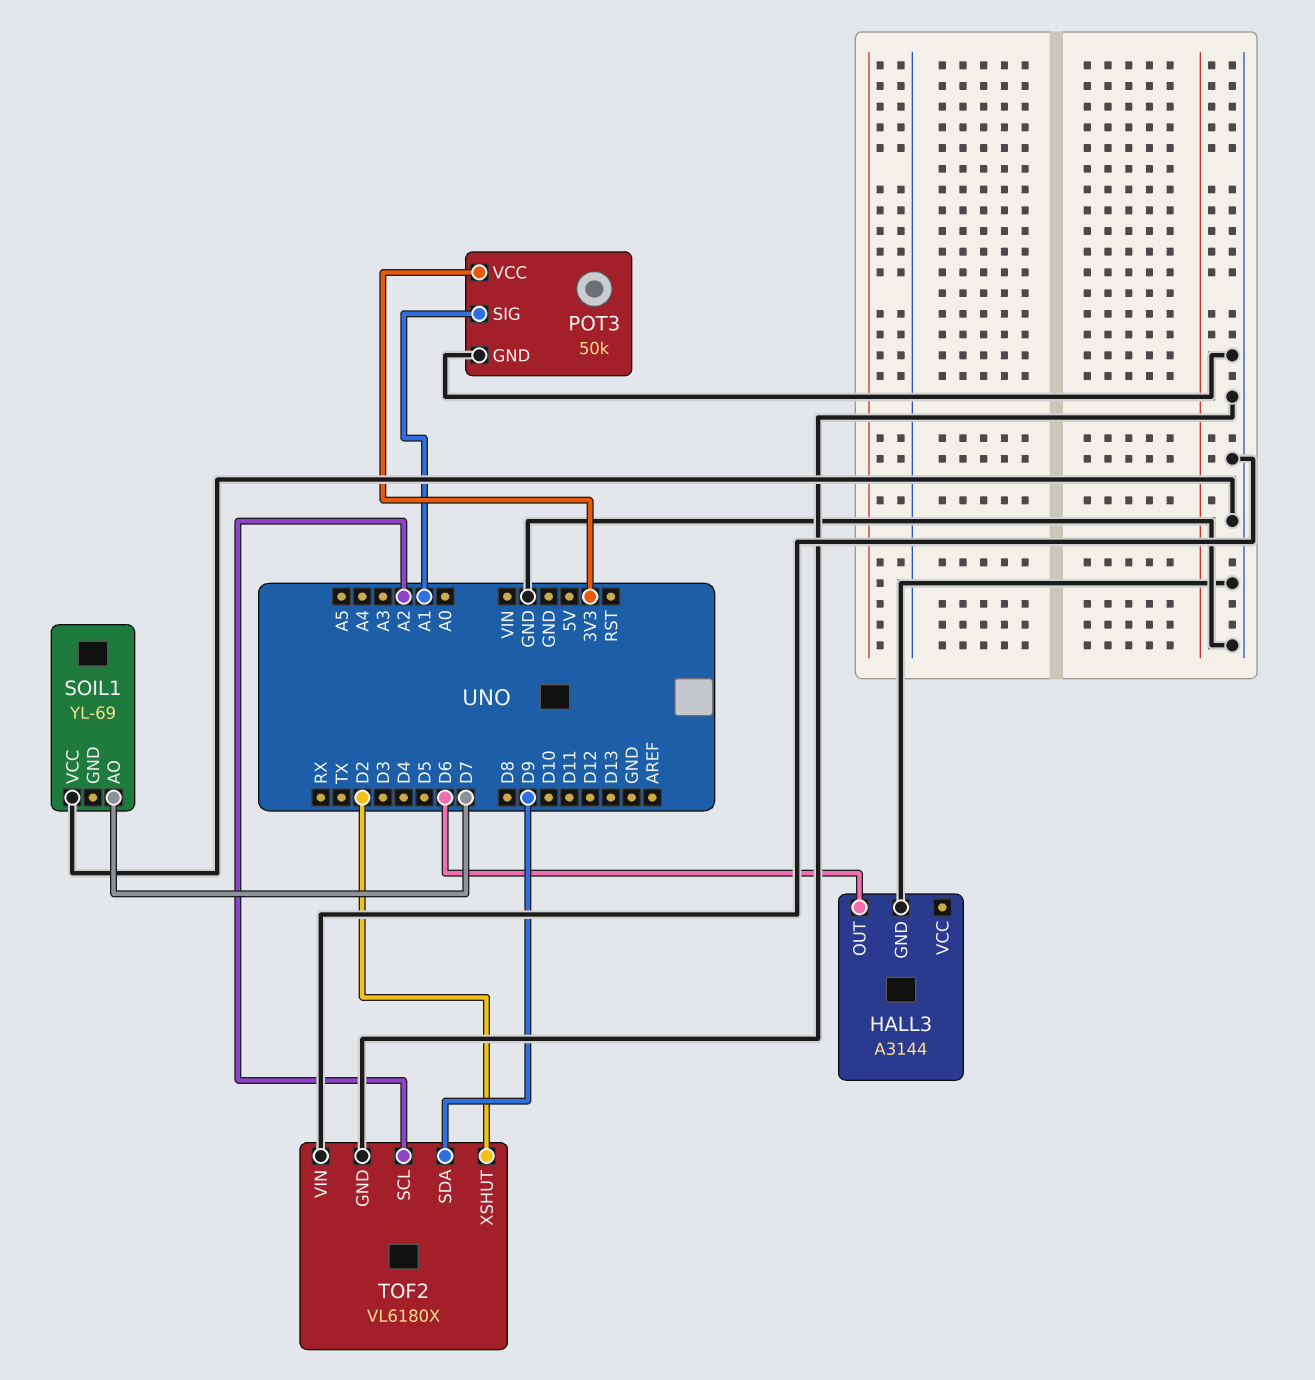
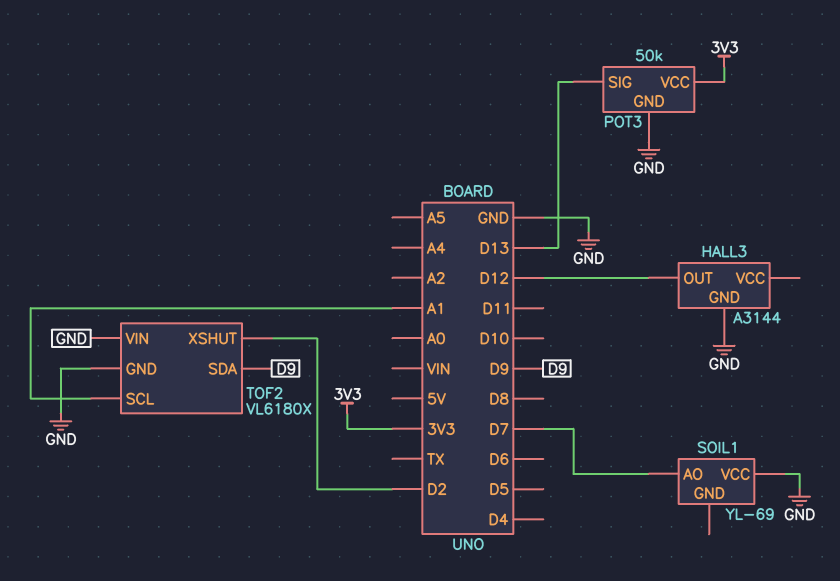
HALL3 pin OUT: D6 -> D12
POT3 pin SIG: A1 -> D13
TOF2 pin SCL: A2 -> A1

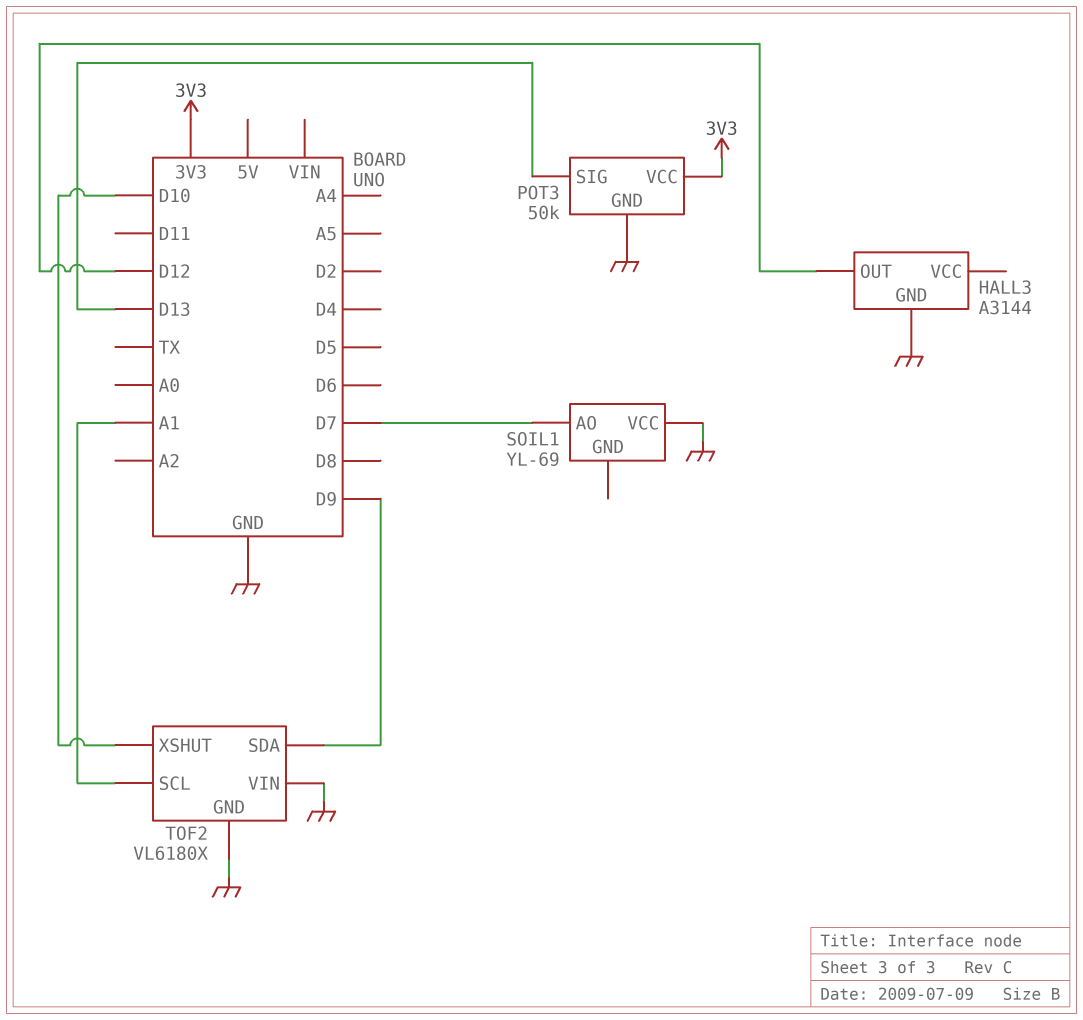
TOF2 pin XSHUT: D2 -> D10

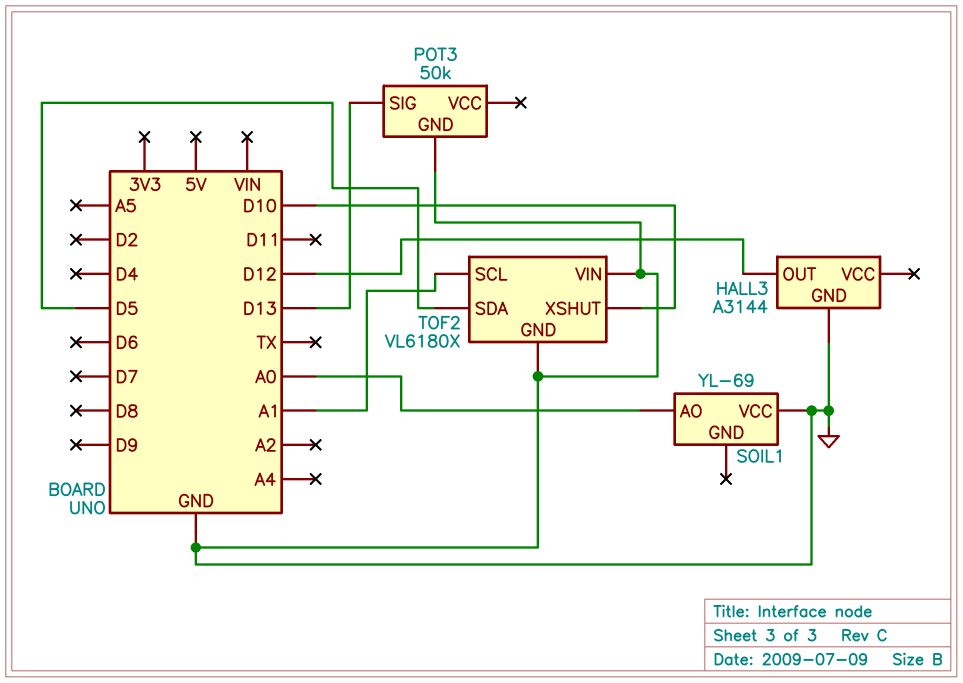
POT3 pin VCC: 3V3 -> none
SOIL1 pin AO: D7 -> A0
TOF2 pin SDA: D9 -> D5

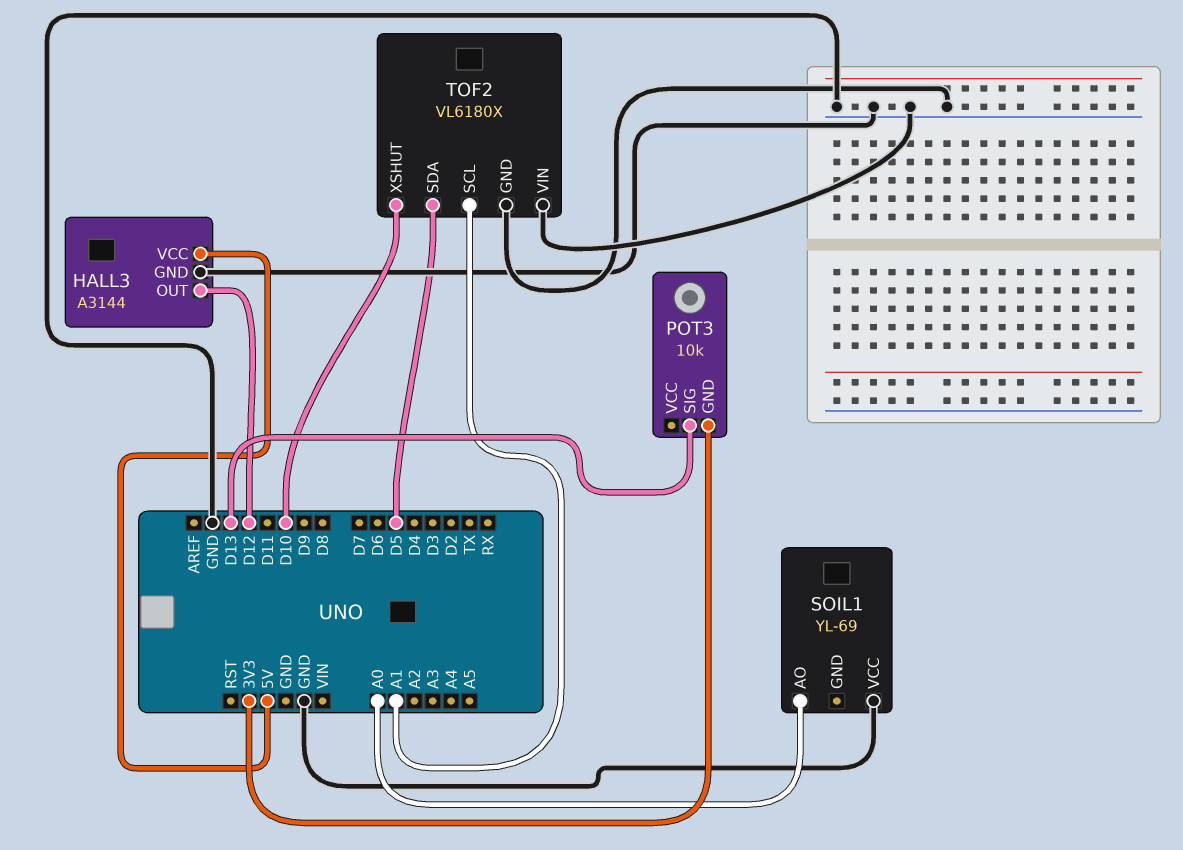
HALL3 pin VCC: none -> 5V
POT3: 50k -> 10k
POT3 pin GND: GND -> 3V3

